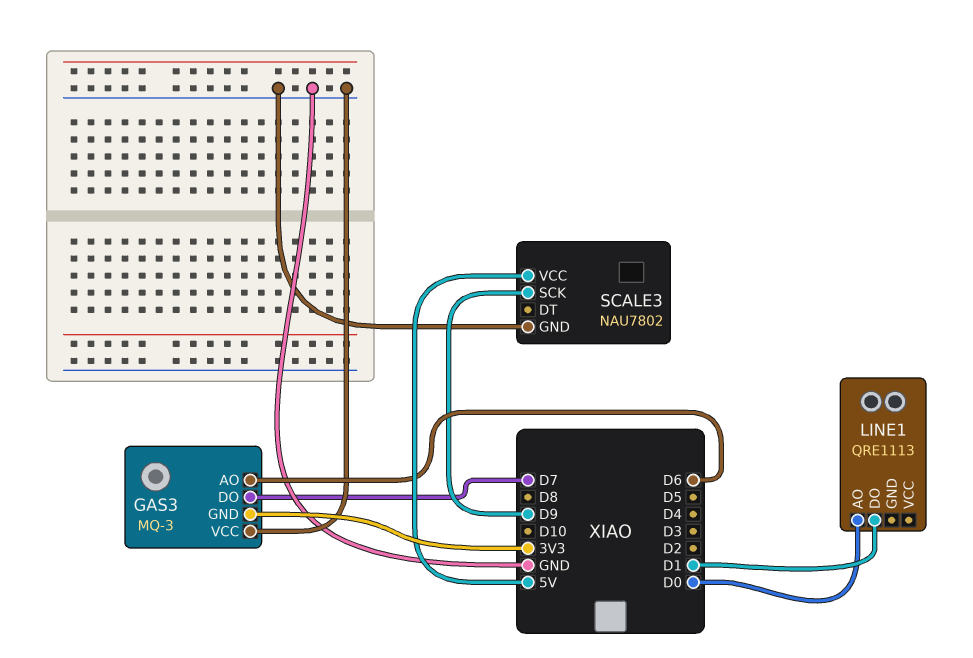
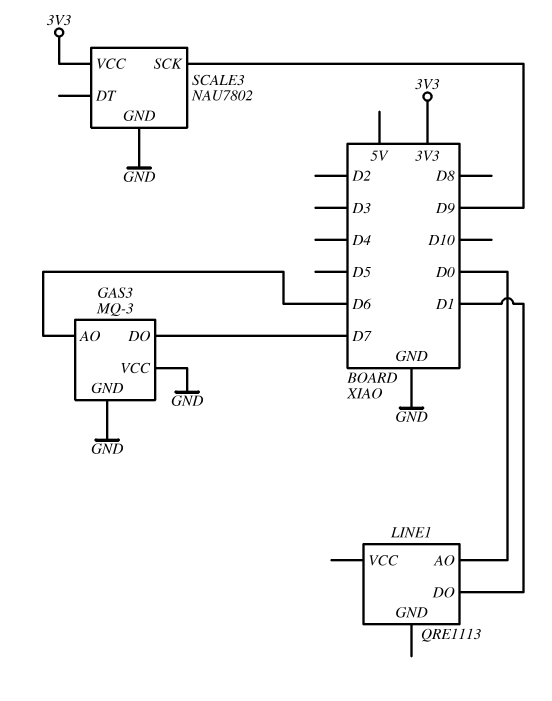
GAS3 pin GND: 3V3 -> GND
SCALE3 pin VCC: 5V -> 3V3

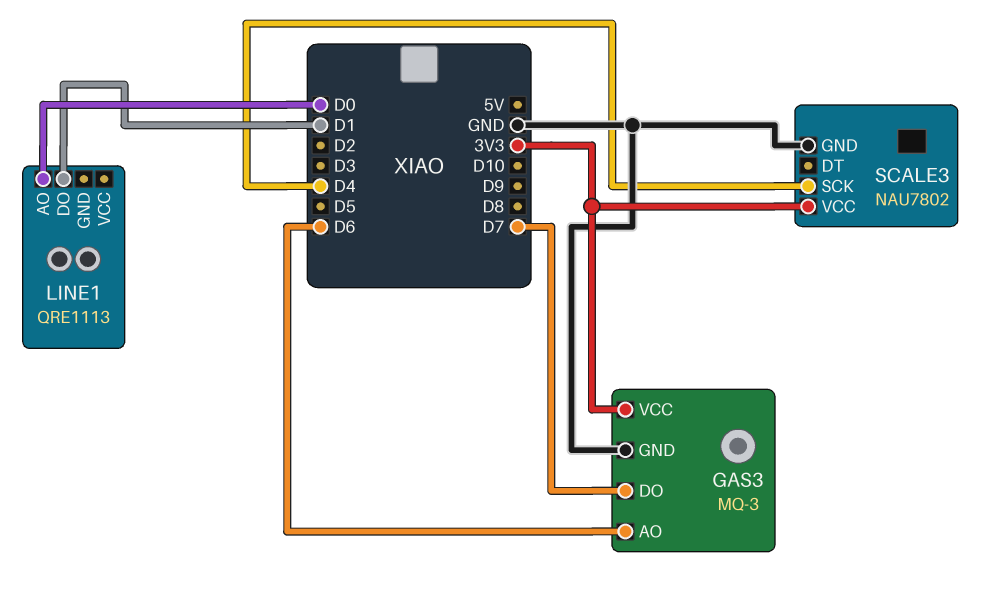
GAS3 pin VCC: GND -> 3V3
SCALE3 pin SCK: D9 -> D4

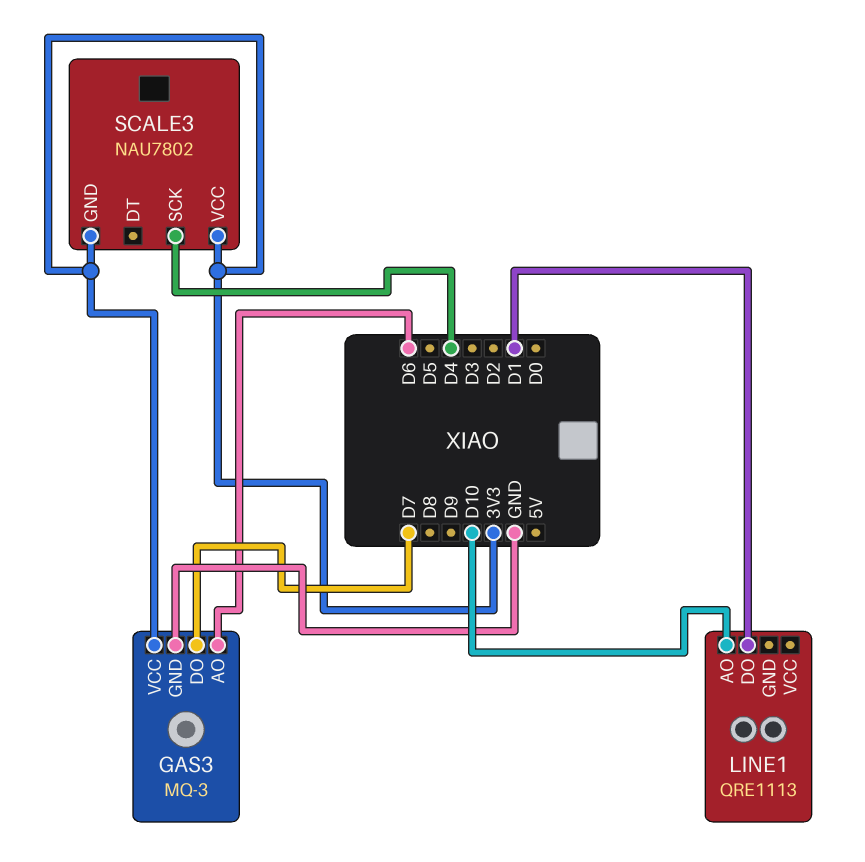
LINE1 pin AO: D0 -> D10
SCALE3 pin GND: GND -> 3V3

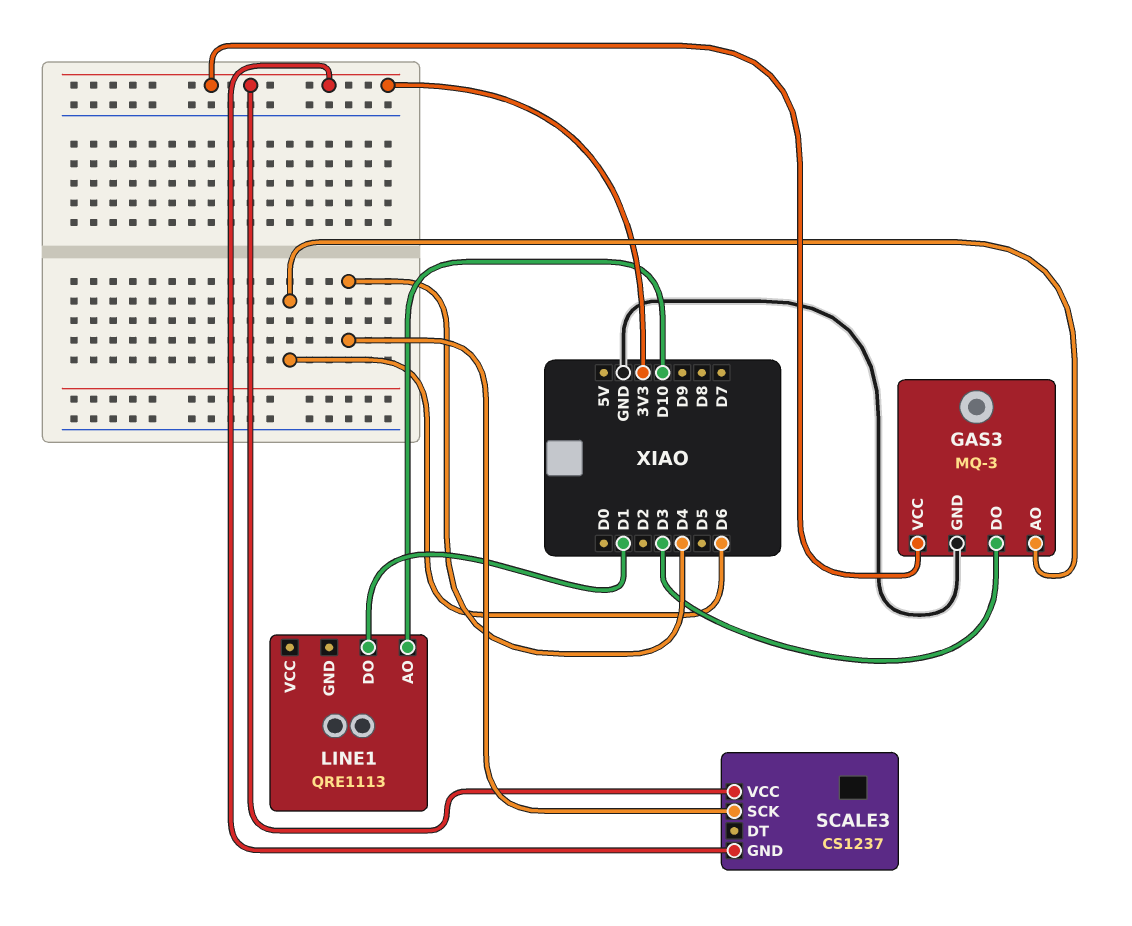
GAS3 pin DO: D7 -> D3
SCALE3: NAU7802 -> CS1237

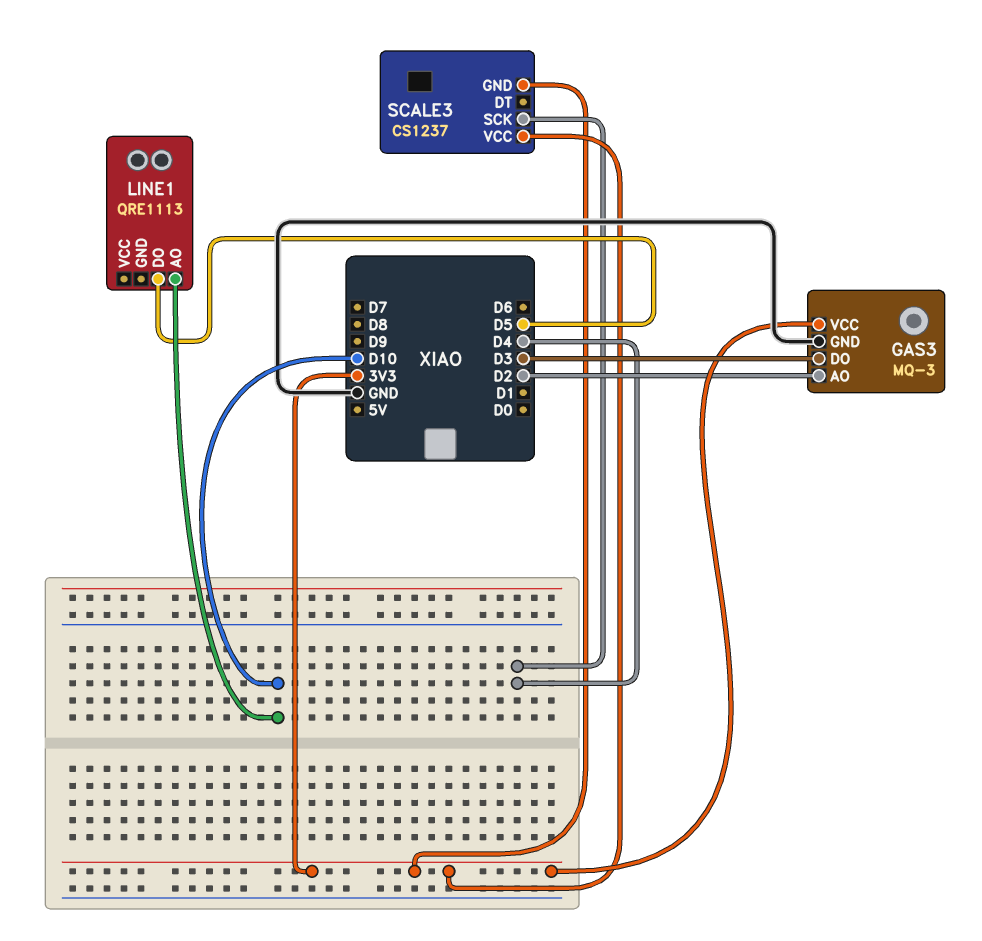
GAS3 pin AO: D6 -> D2
LINE1 pin DO: D1 -> D5

